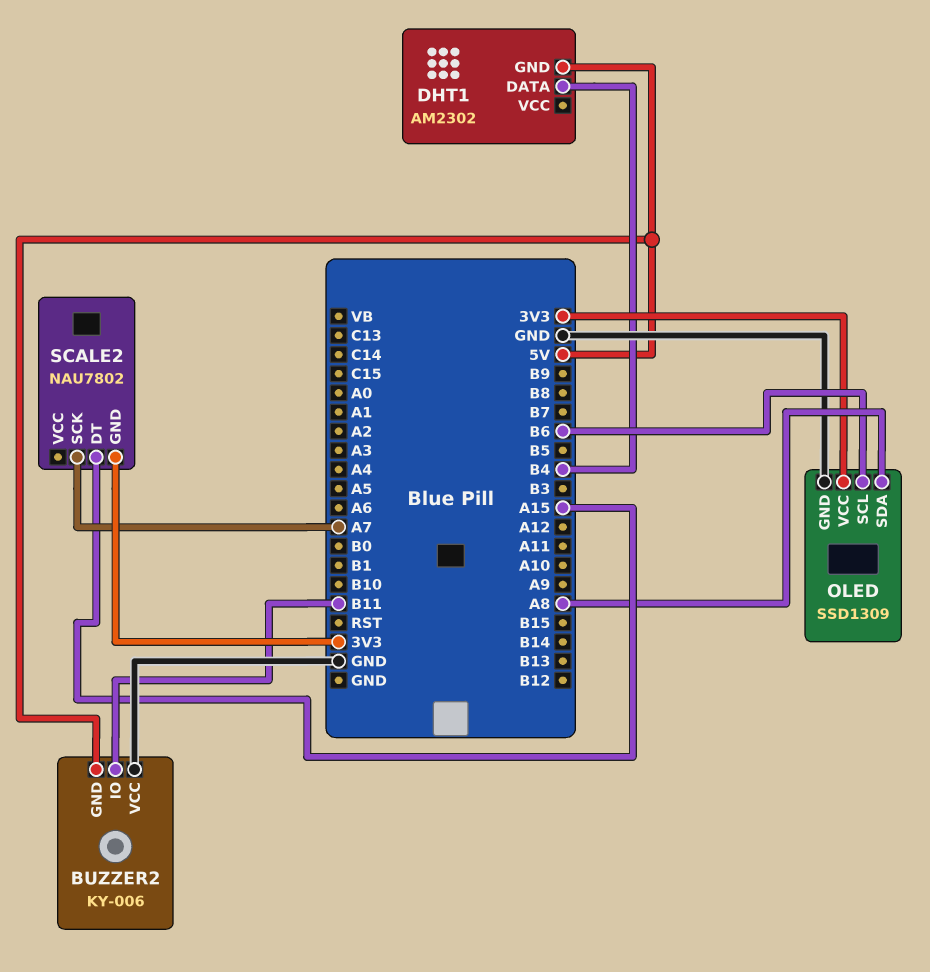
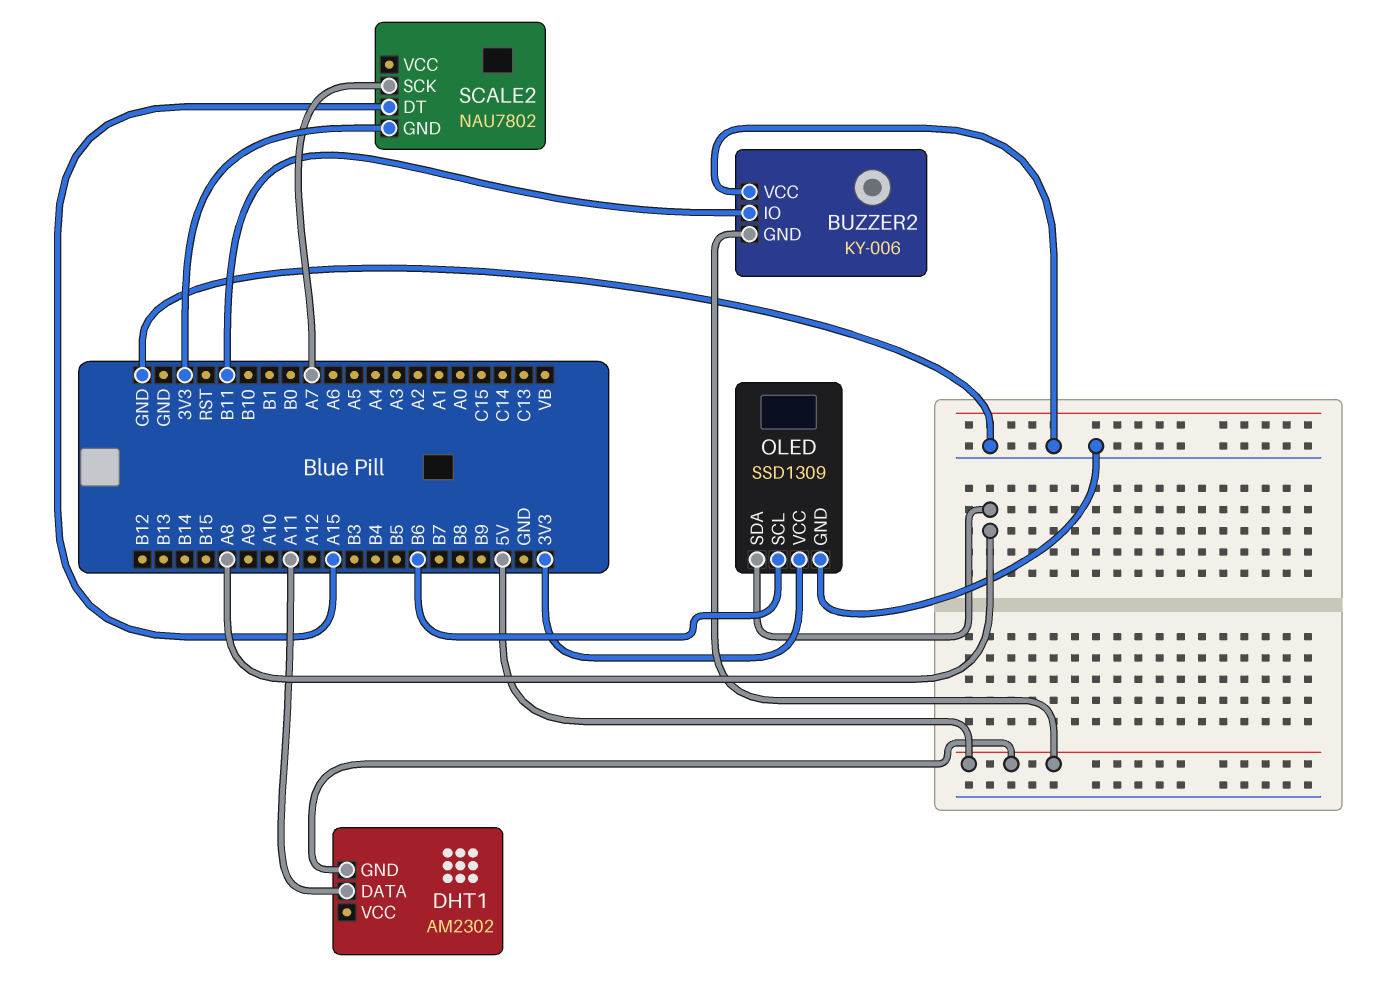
DHT1 pin DATA: B4 -> A11

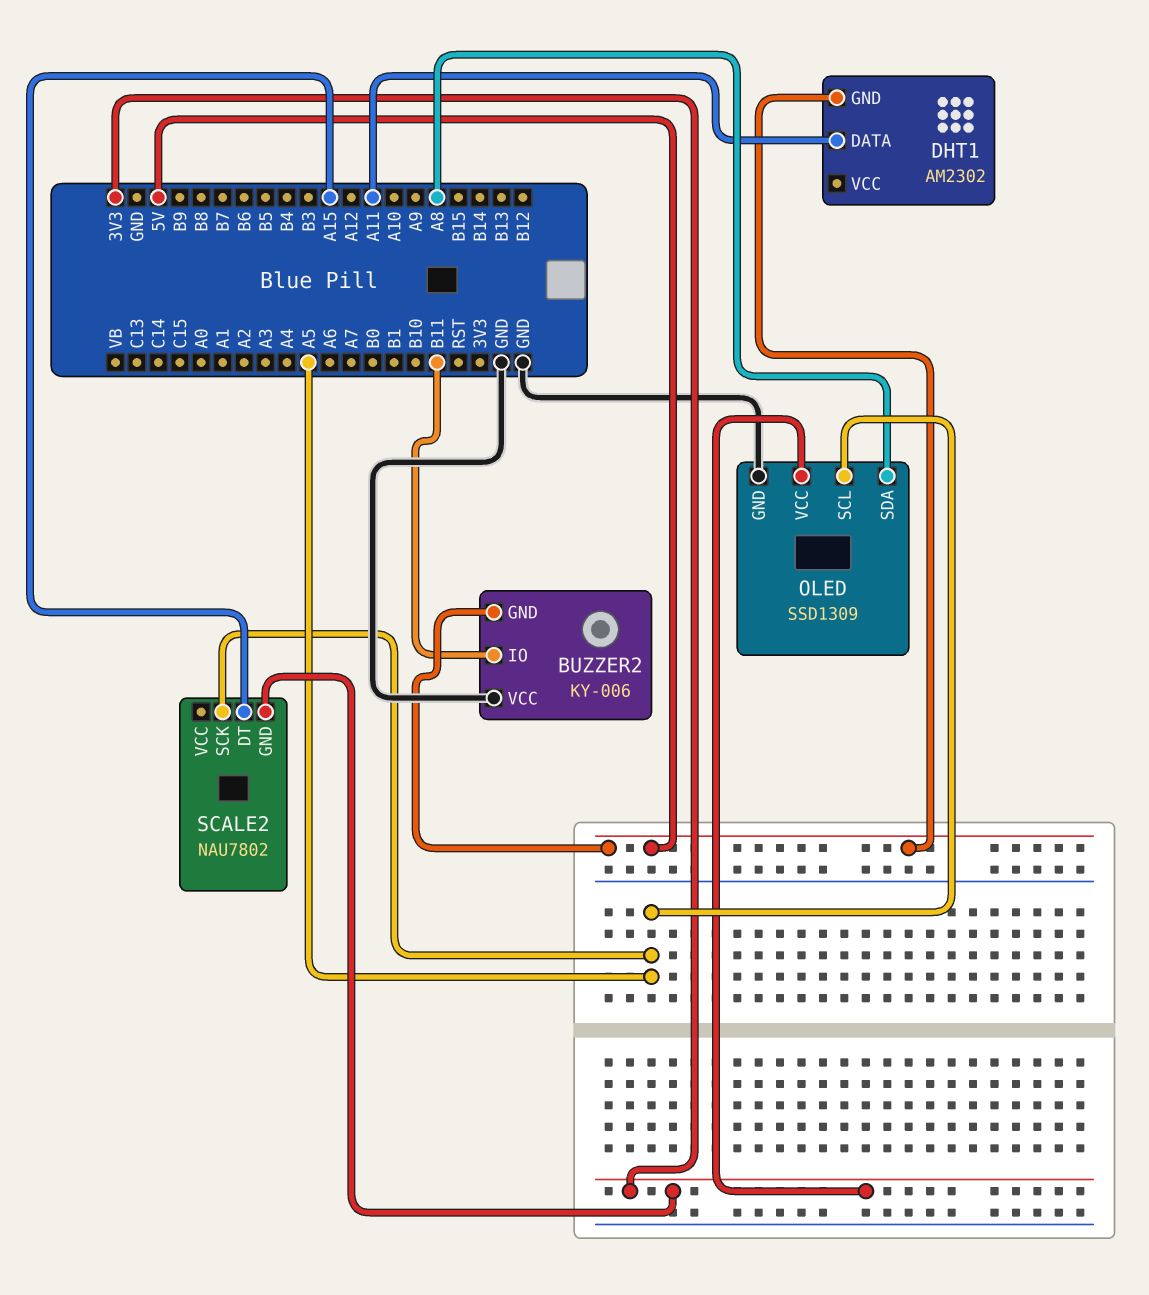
OLED pin SCL: B6 -> A5
SCALE2 pin SCK: A7 -> A5

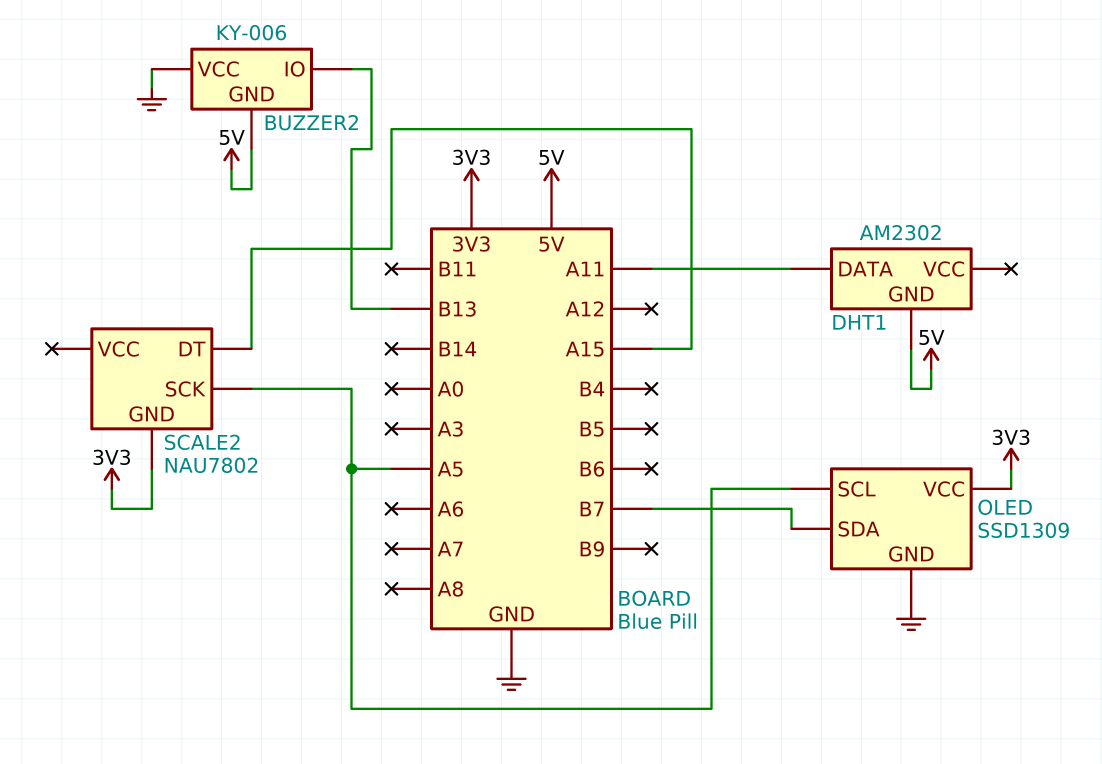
BUZZER2 pin IO: B11 -> B13
OLED pin SDA: A8 -> B7

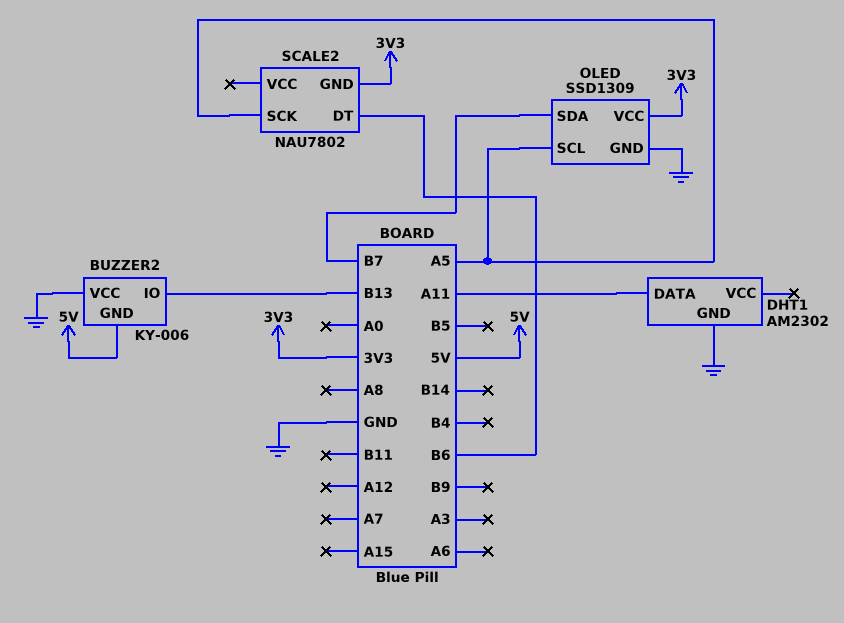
DHT1 pin GND: 5V -> GND
SCALE2 pin DT: A15 -> B6

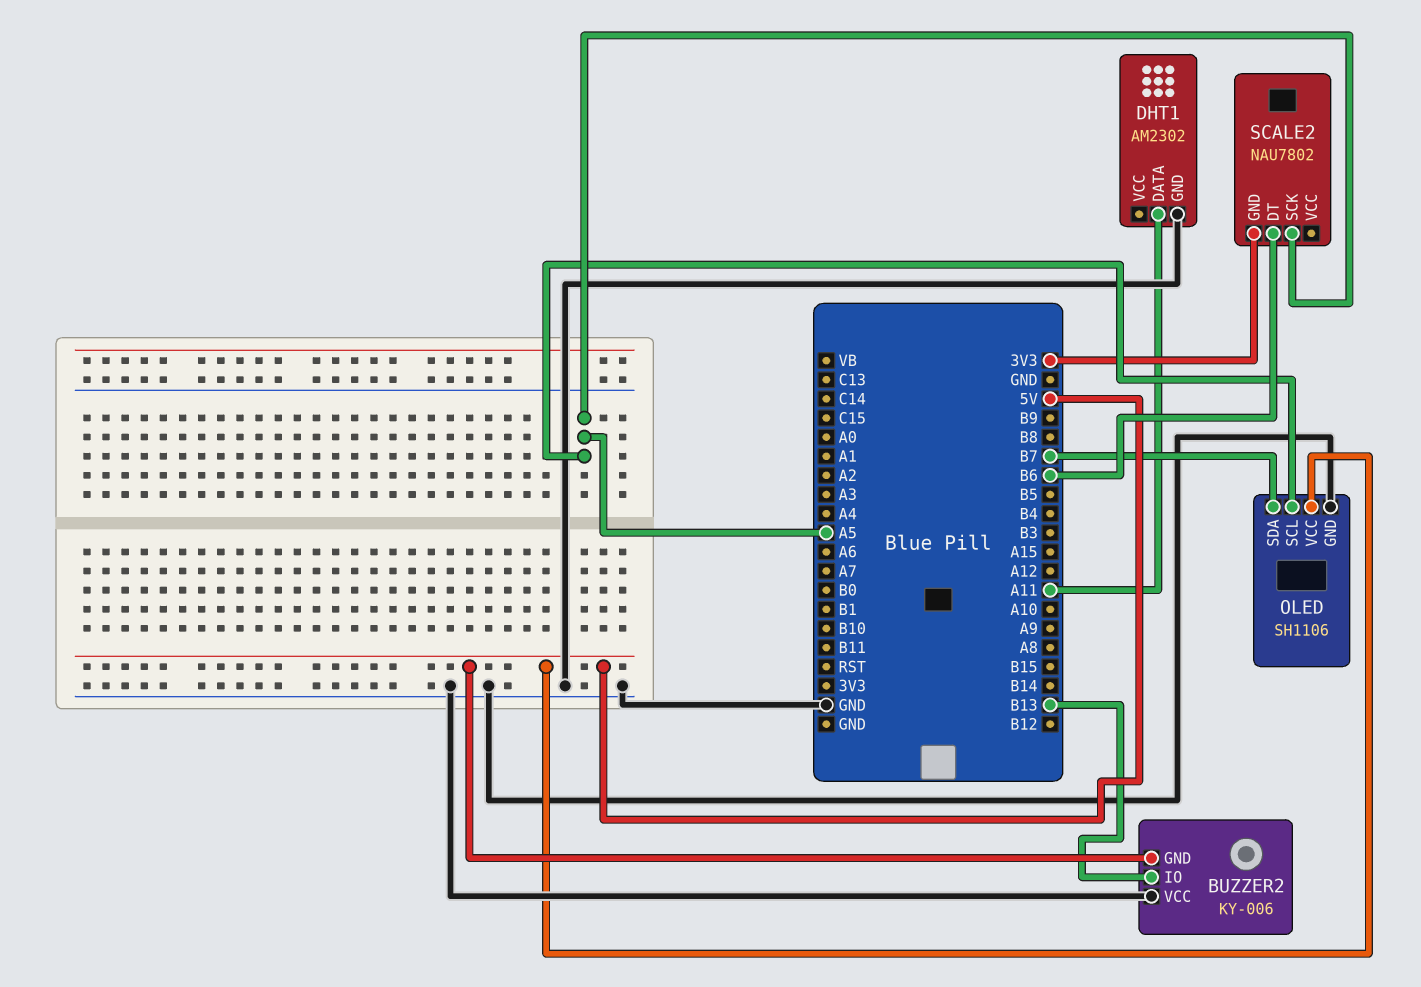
OLED: SSD1309 -> SH1106
OLED pin VCC: 3V3 -> 5V

